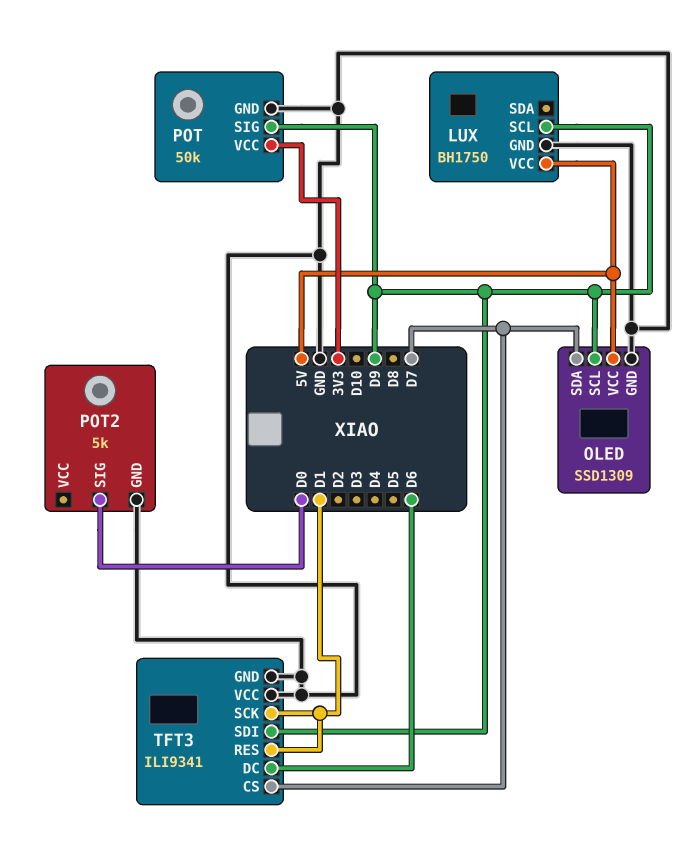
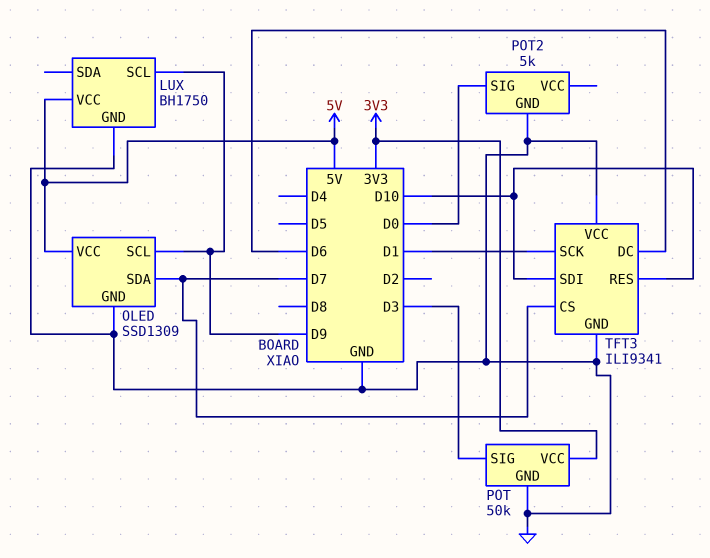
POT pin SIG: D9 -> D3
TFT3 pin RES: D1 -> D10
TFT3 pin SDI: D9 -> D10

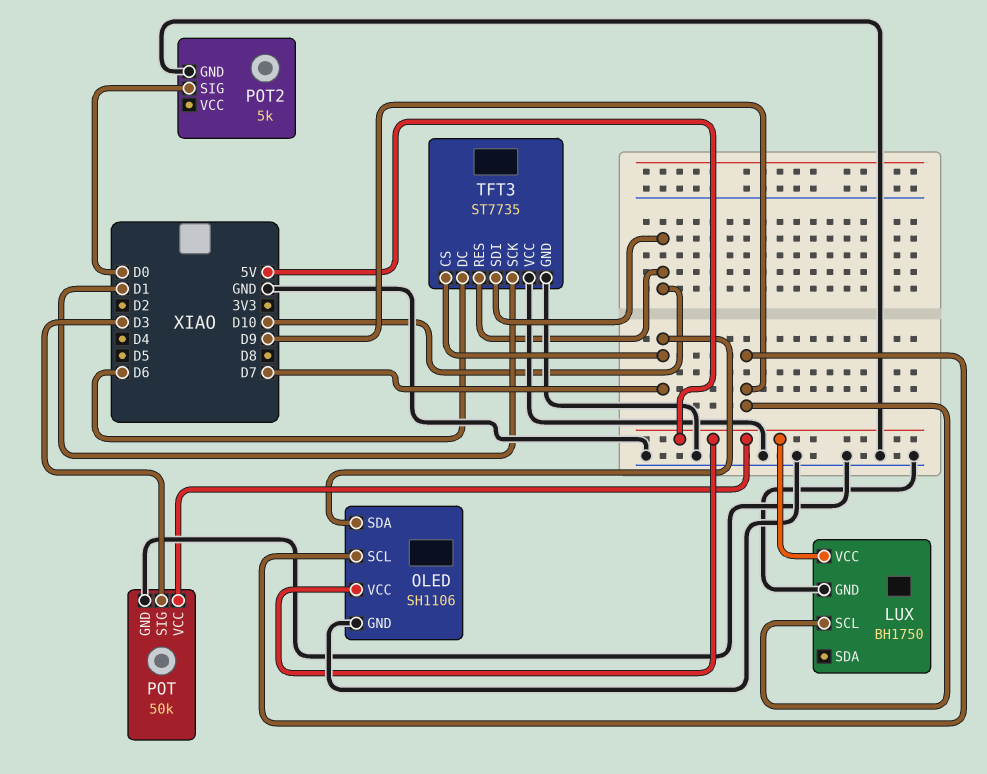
OLED: SSD1309 -> SH1106
POT pin VCC: 3V3 -> 5V
TFT3: ILI9341 -> ST7735

